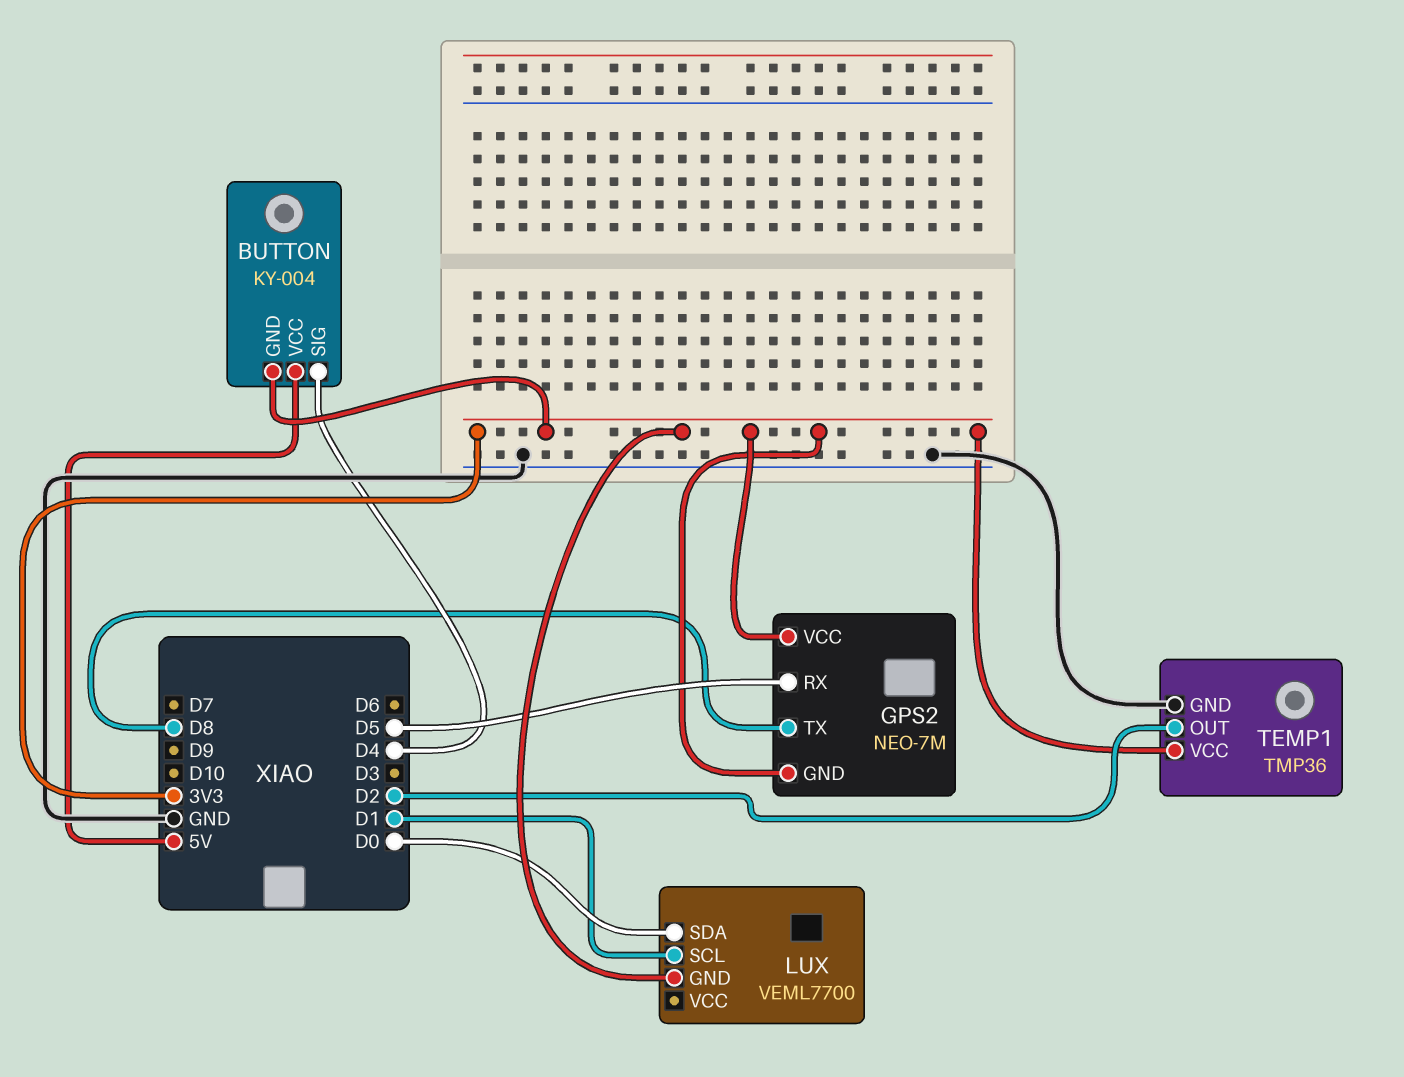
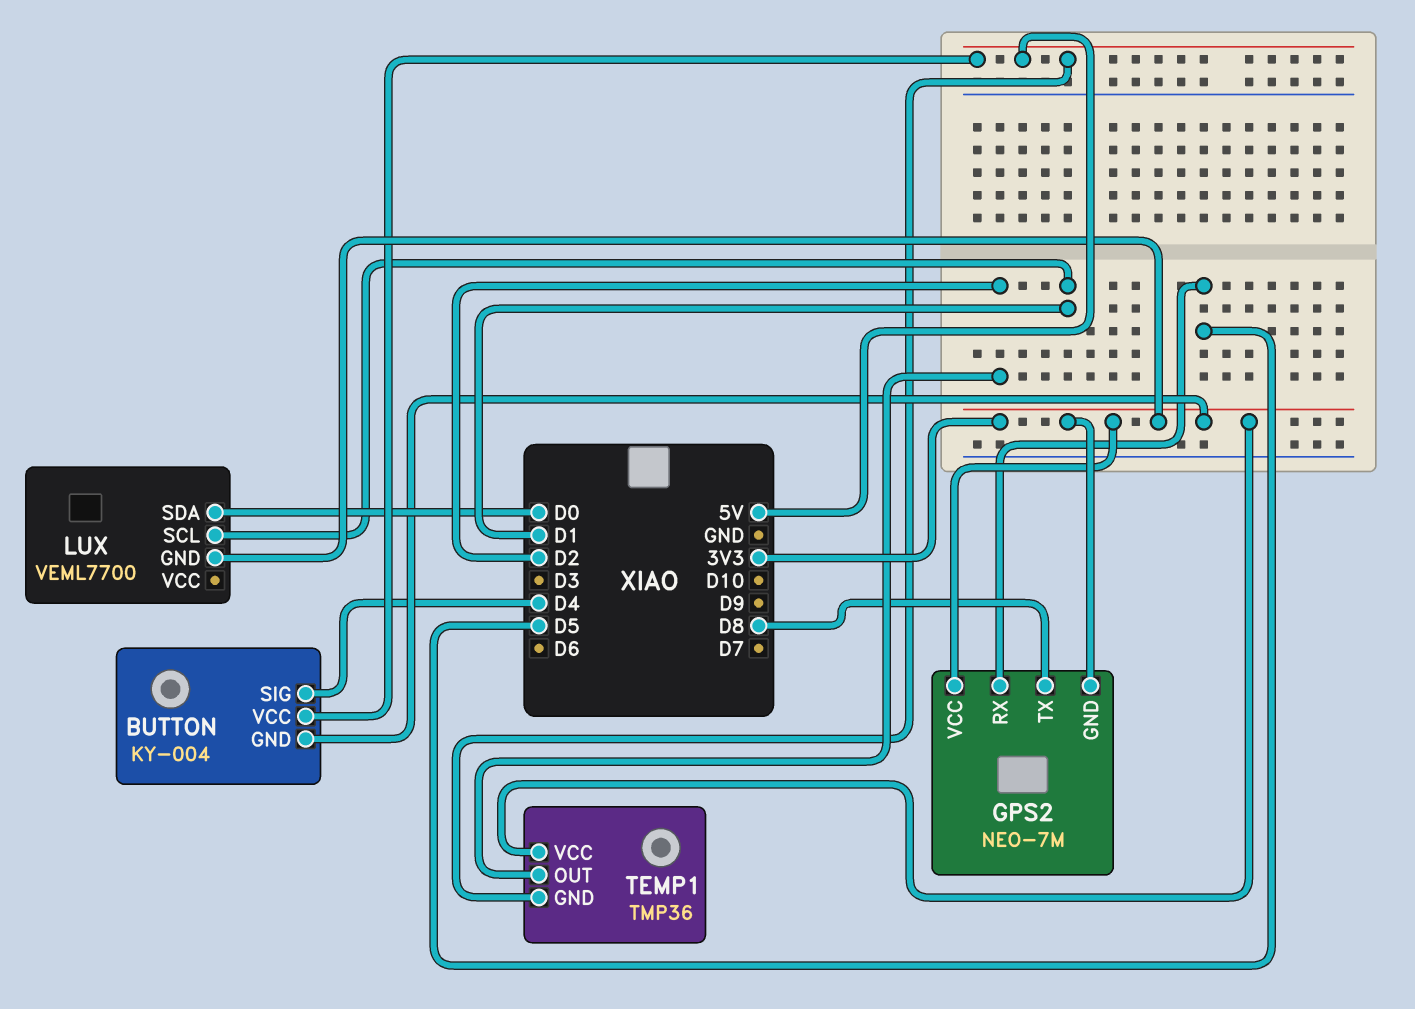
TEMP1 pin GND: GND -> 5V

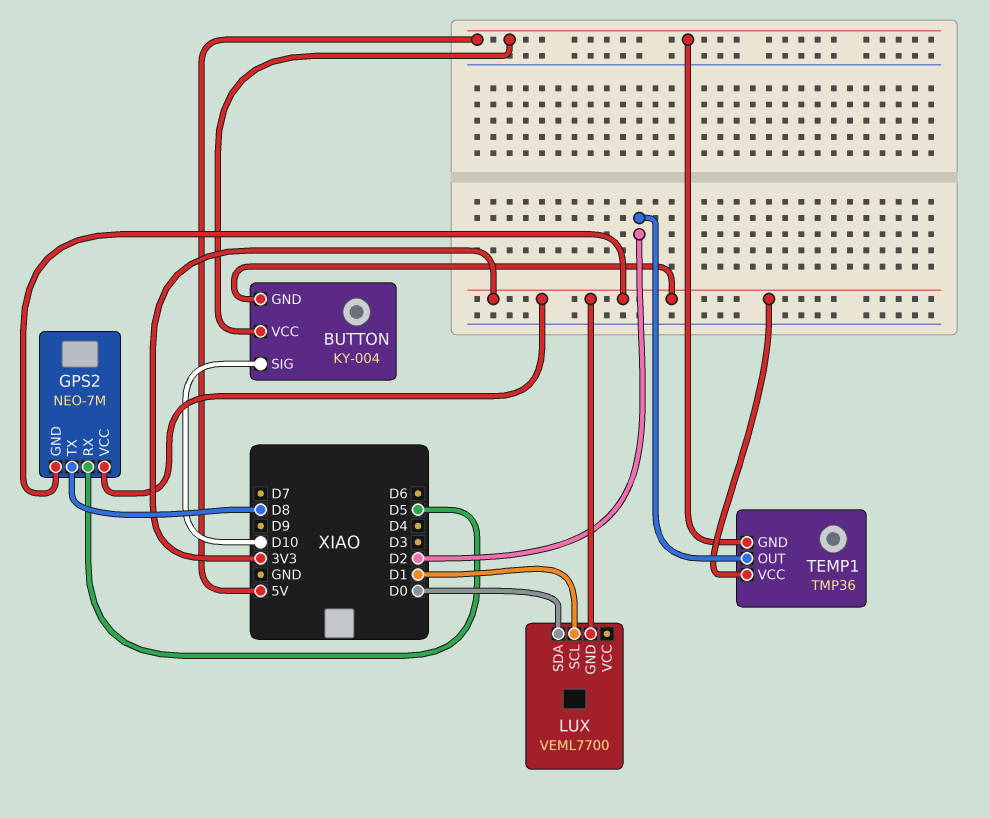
BUTTON pin SIG: D4 -> D10

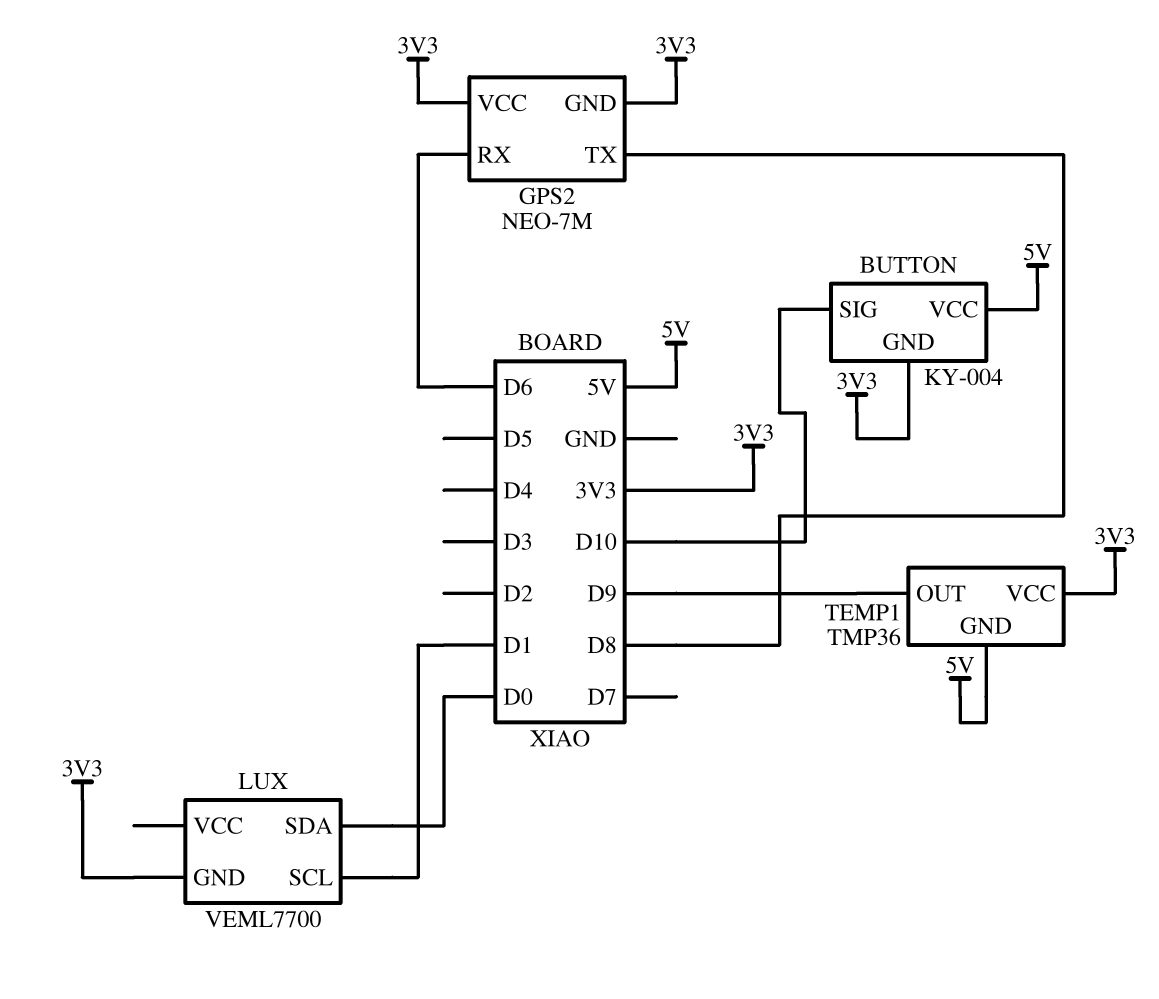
GPS2 pin RX: D5 -> D6
TEMP1 pin OUT: D2 -> D9

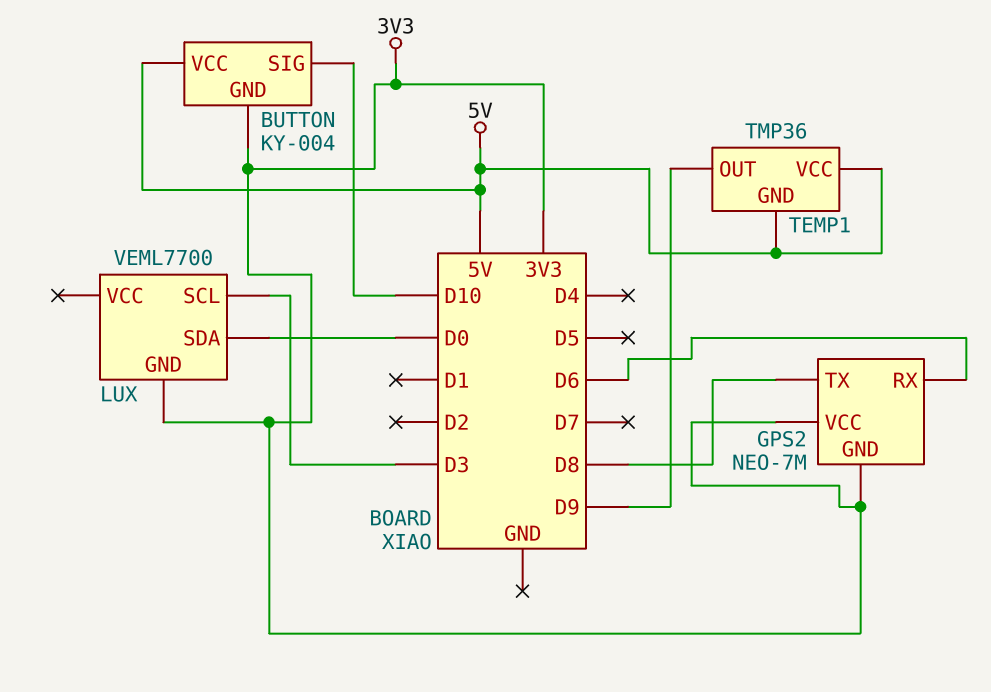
LUX pin SCL: D1 -> D3
TEMP1 pin VCC: 3V3 -> 5V

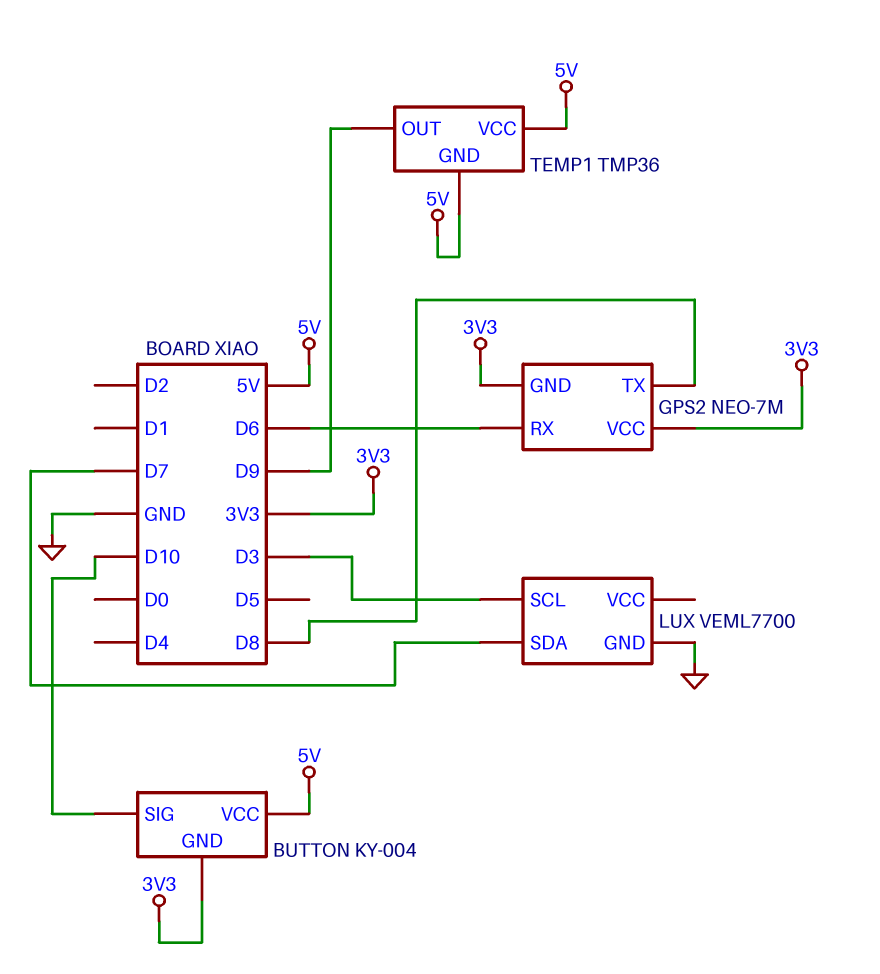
LUX pin GND: 3V3 -> GND
LUX pin SDA: D0 -> D7

